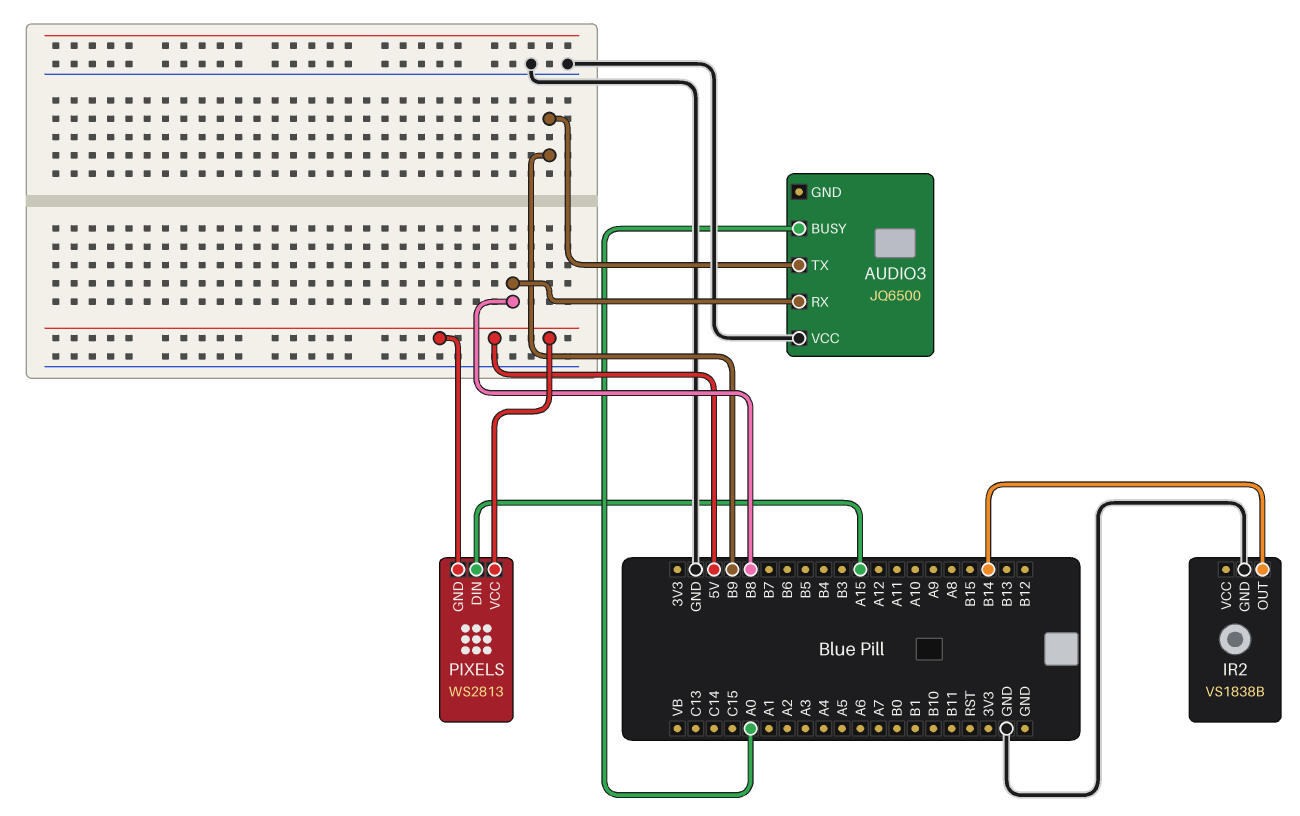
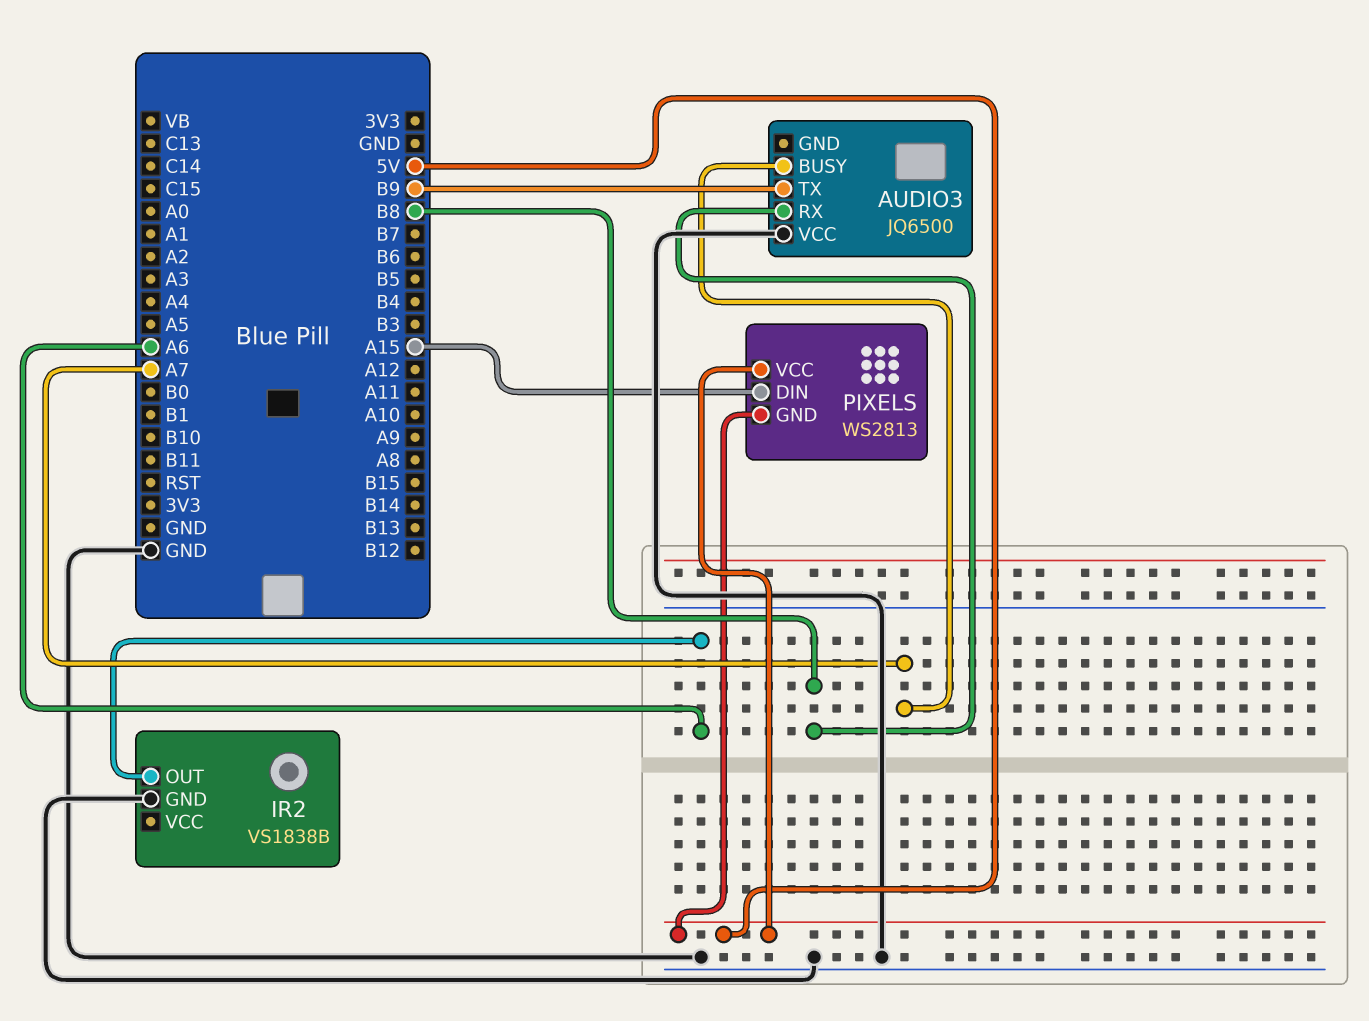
AUDIO3 pin BUSY: A0 -> A7
IR2 pin OUT: B14 -> A6

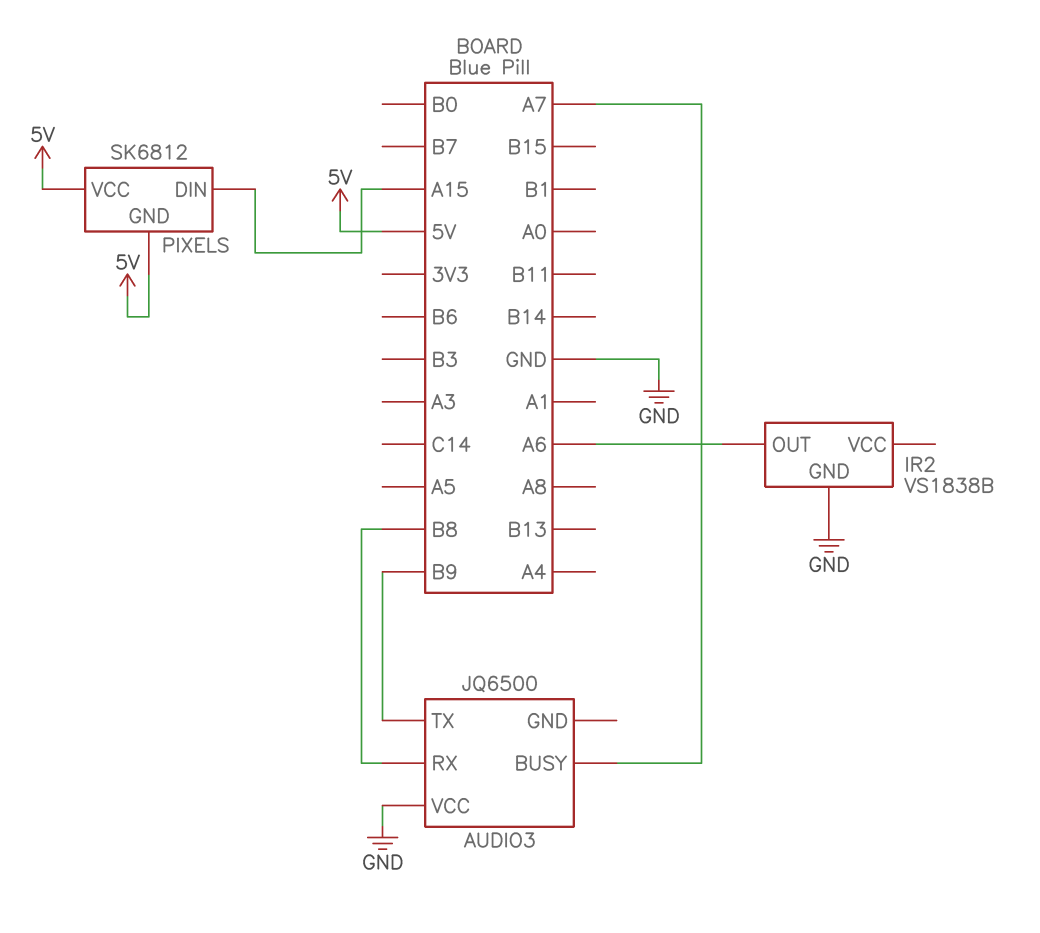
PIXELS: WS2813 -> SK6812

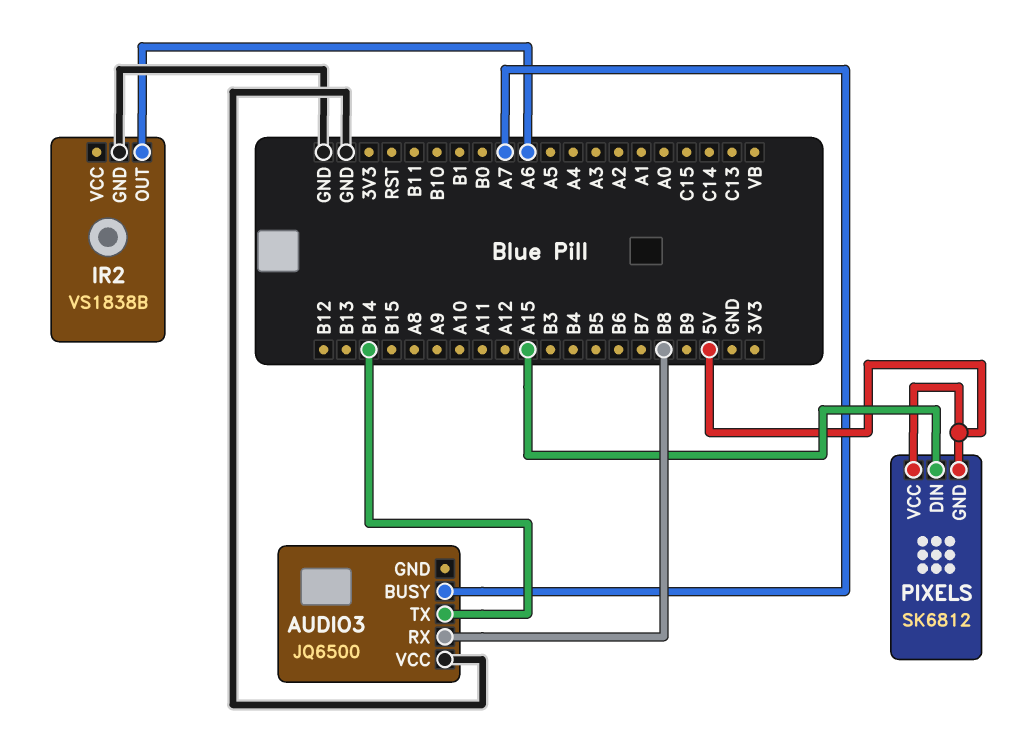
AUDIO3 pin TX: B9 -> B14

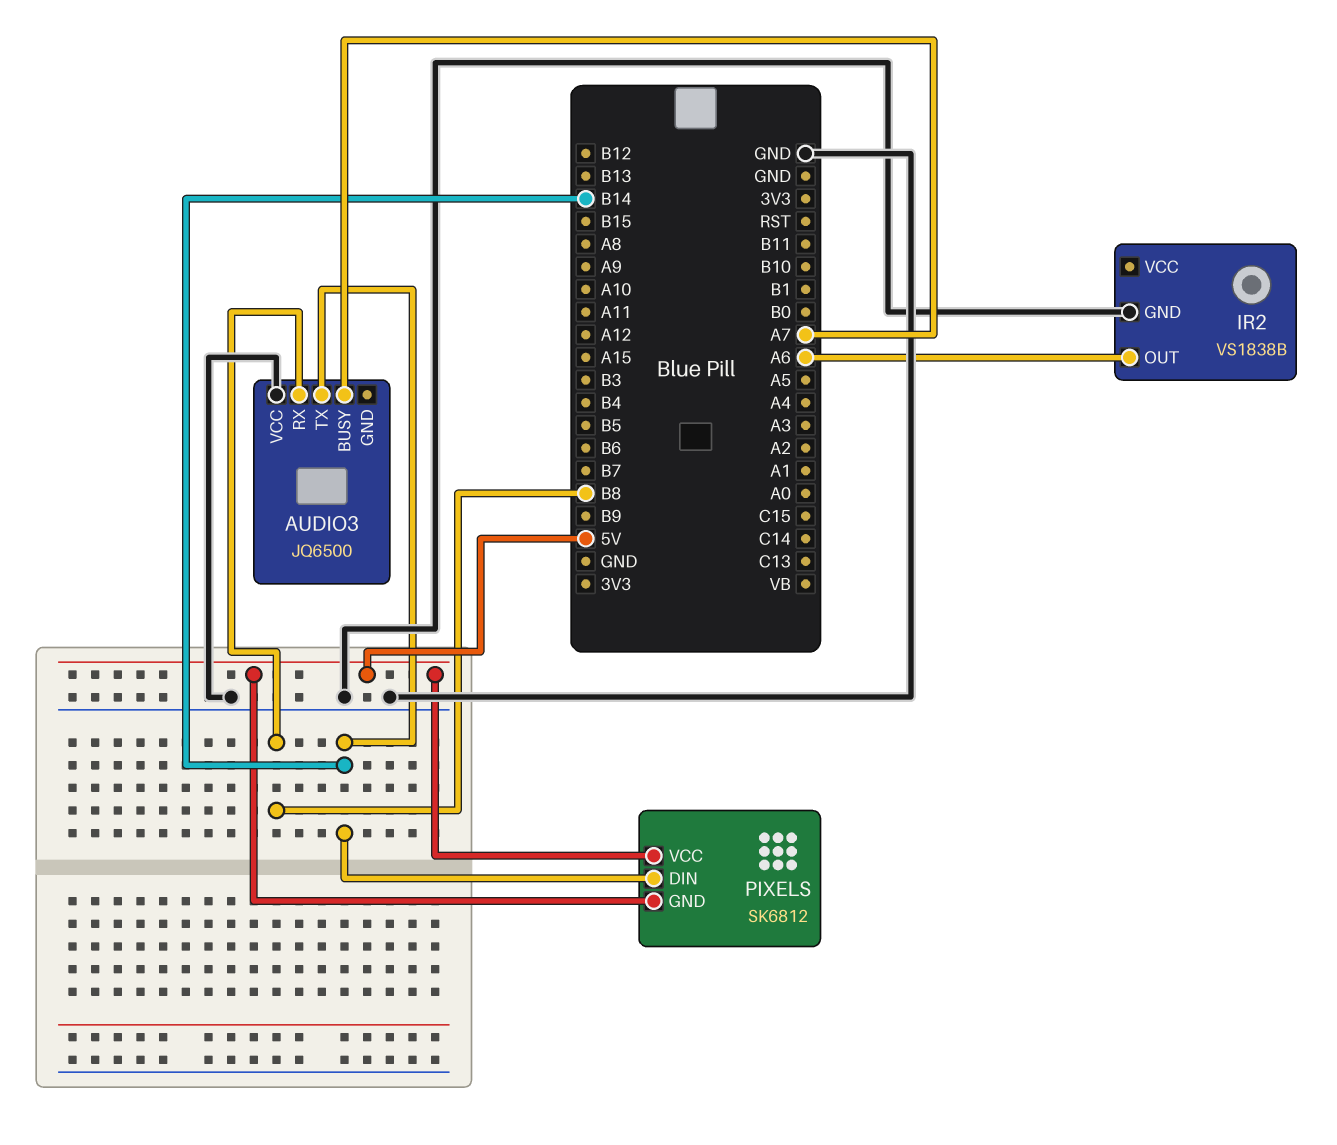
PIXELS pin DIN: A15 -> B14

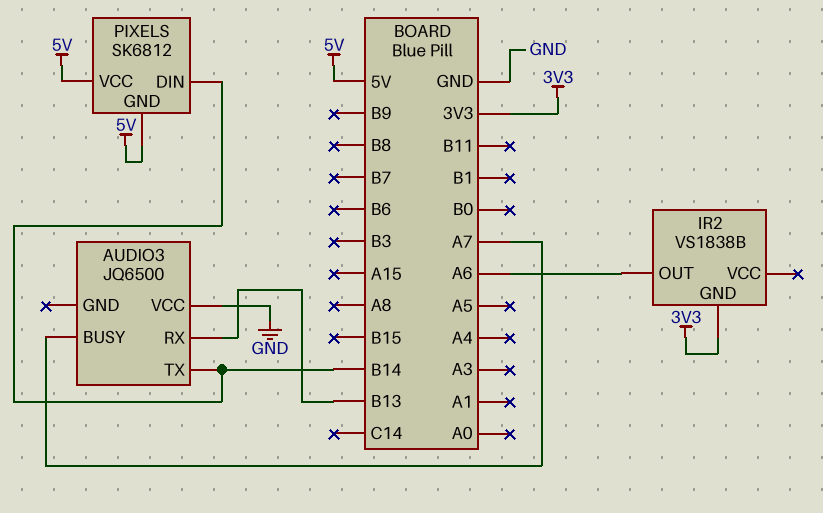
AUDIO3 pin RX: B8 -> B13
IR2 pin GND: GND -> 3V3

